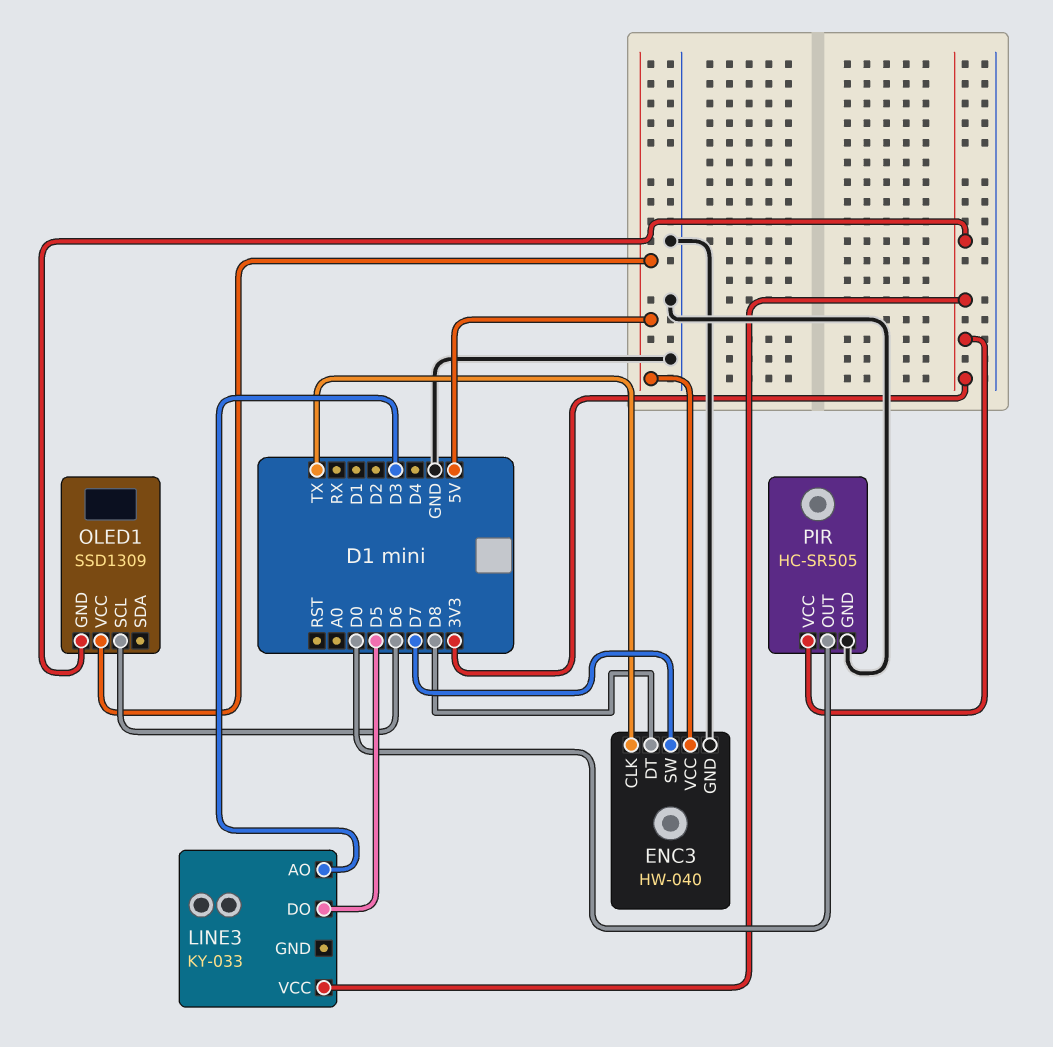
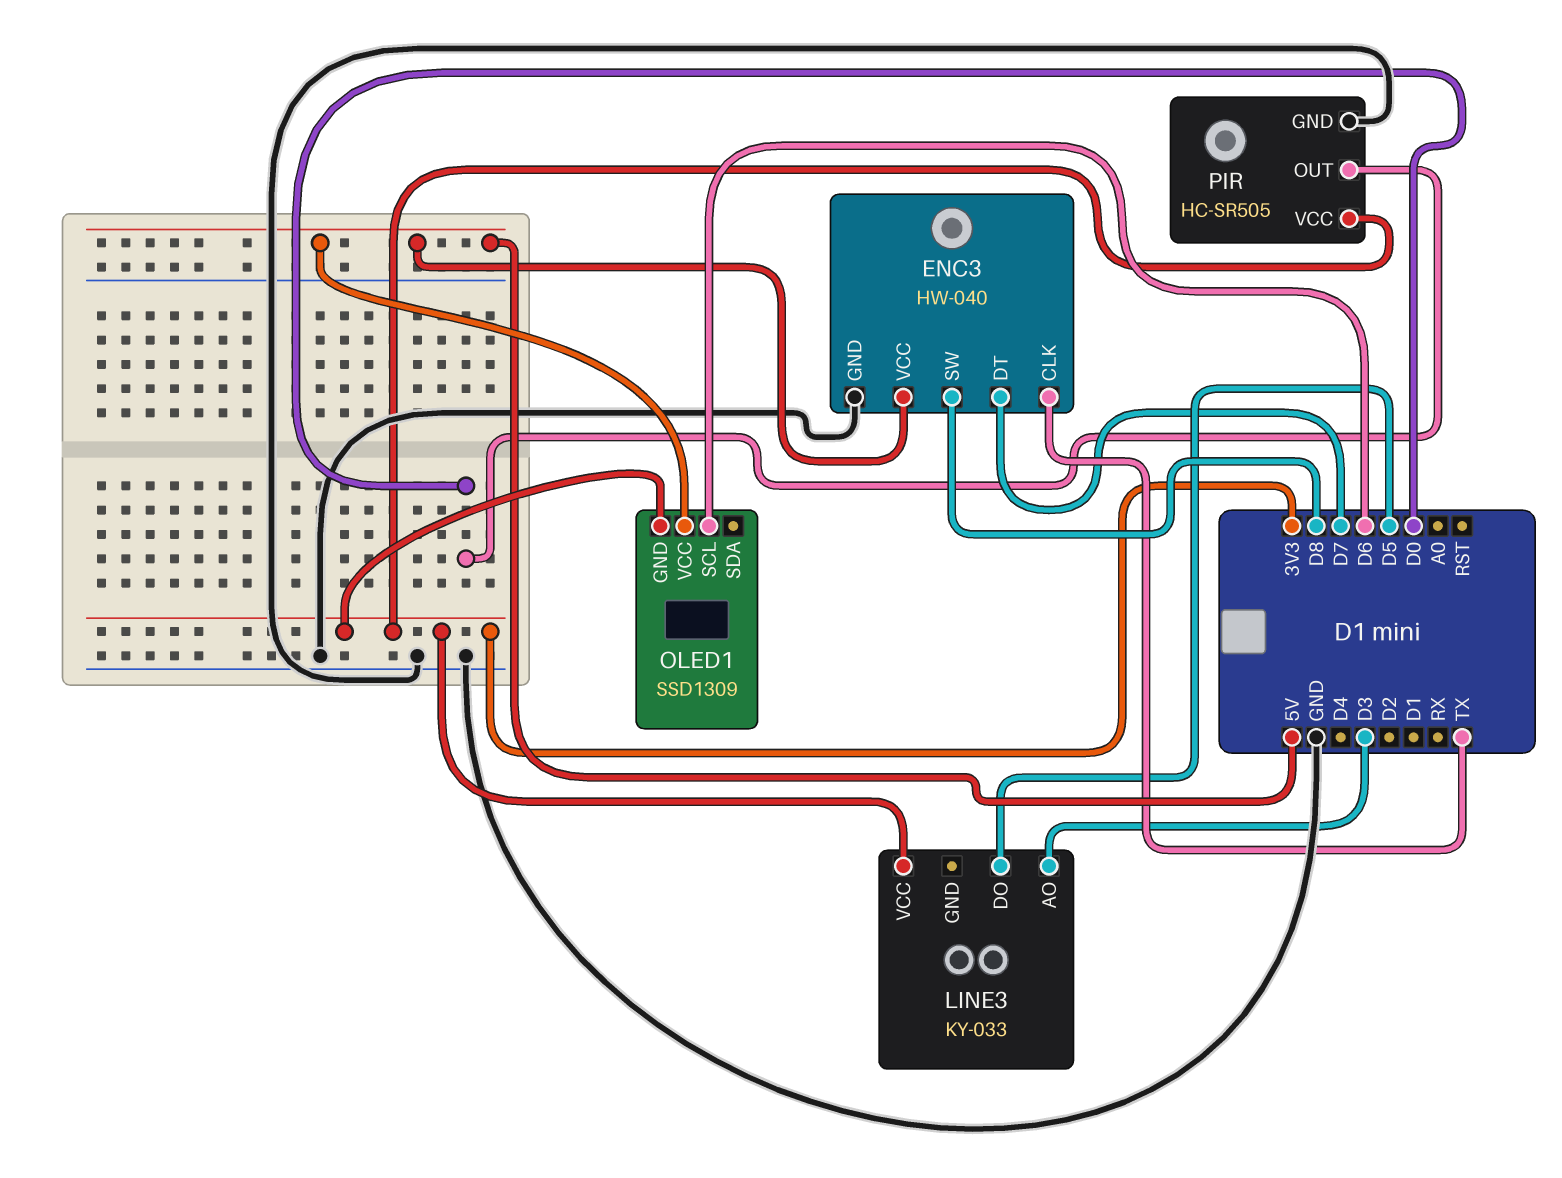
ENC3 pin DT: D8 -> D7
ENC3 pin SW: D7 -> D8

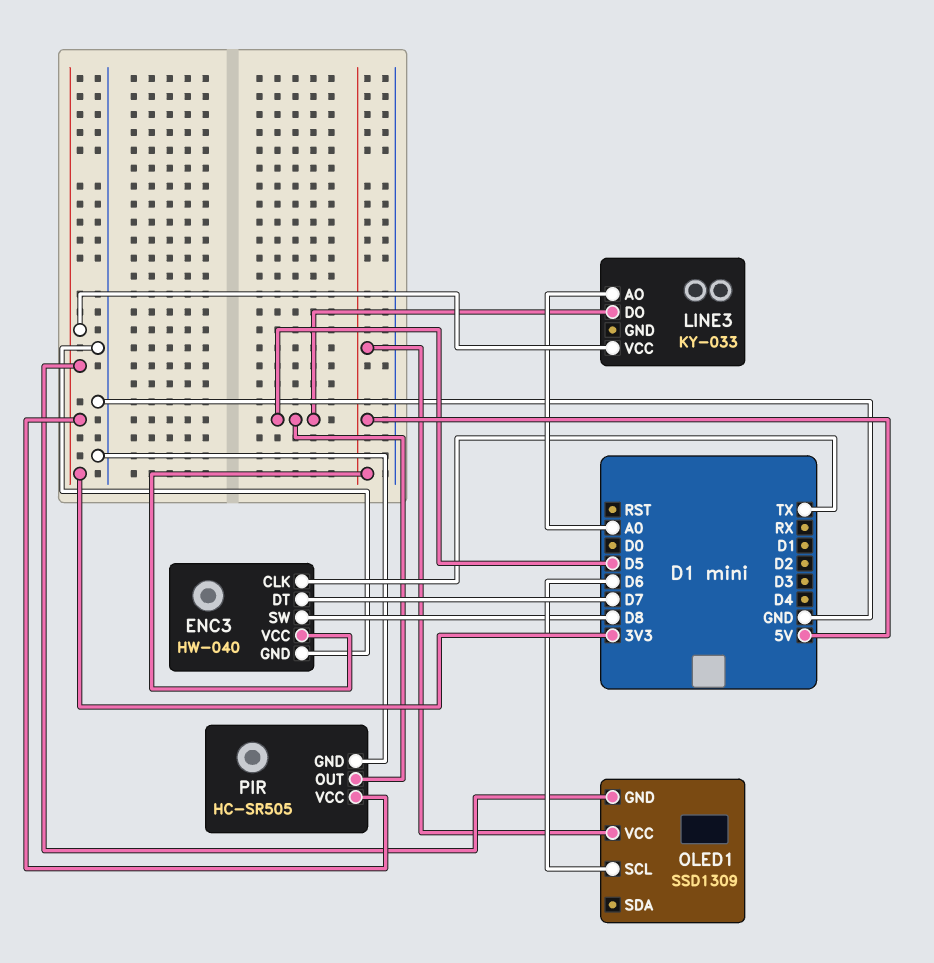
LINE3 pin AO: D3 -> A0
PIR pin OUT: D0 -> D5

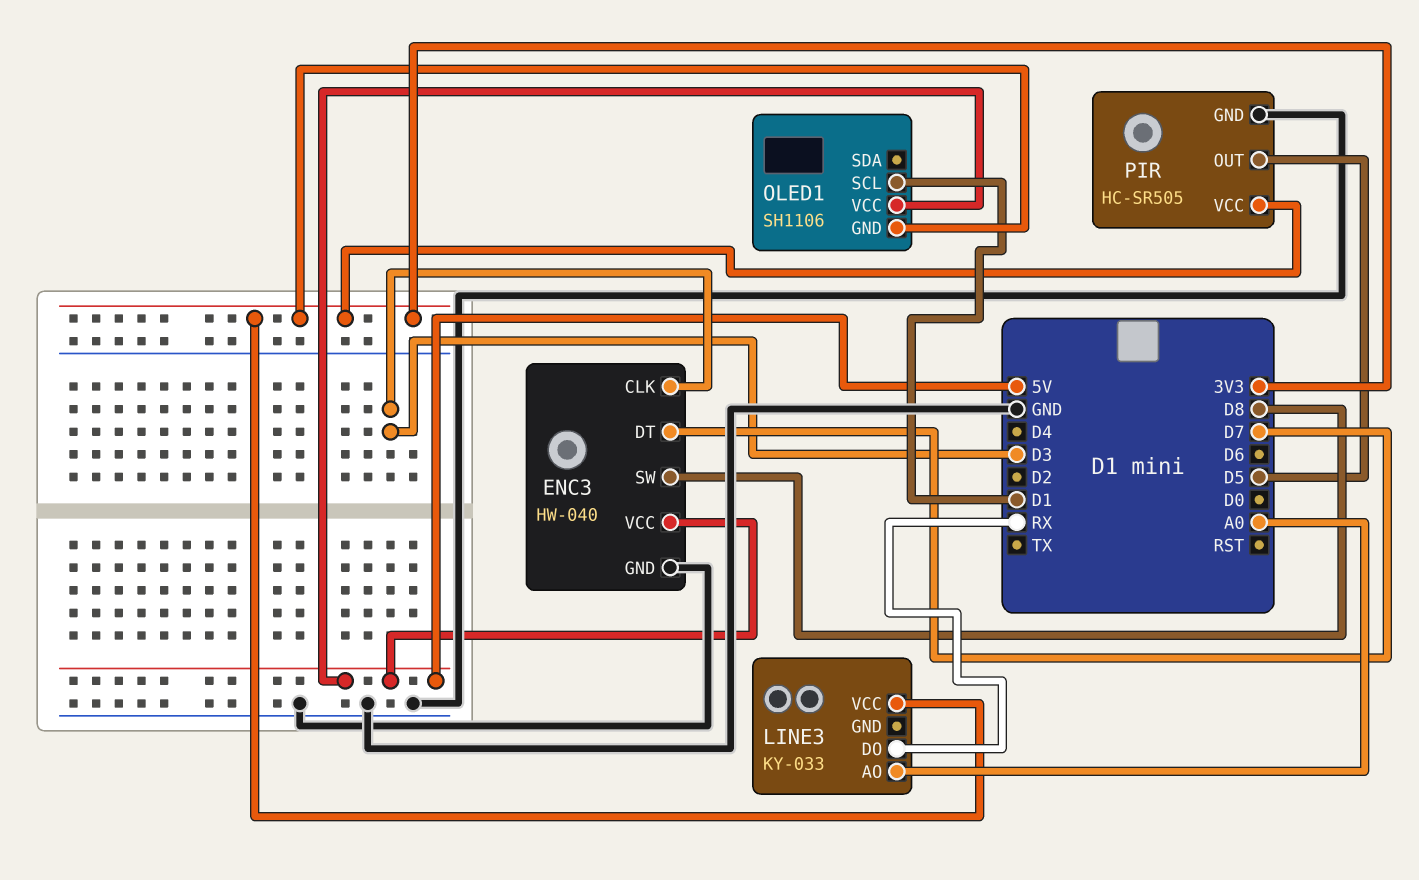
ENC3 pin CLK: TX -> D3
LINE3 pin DO: D5 -> RX
OLED1: SSD1309 -> SH1106
OLED1 pin SCL: D6 -> D1

